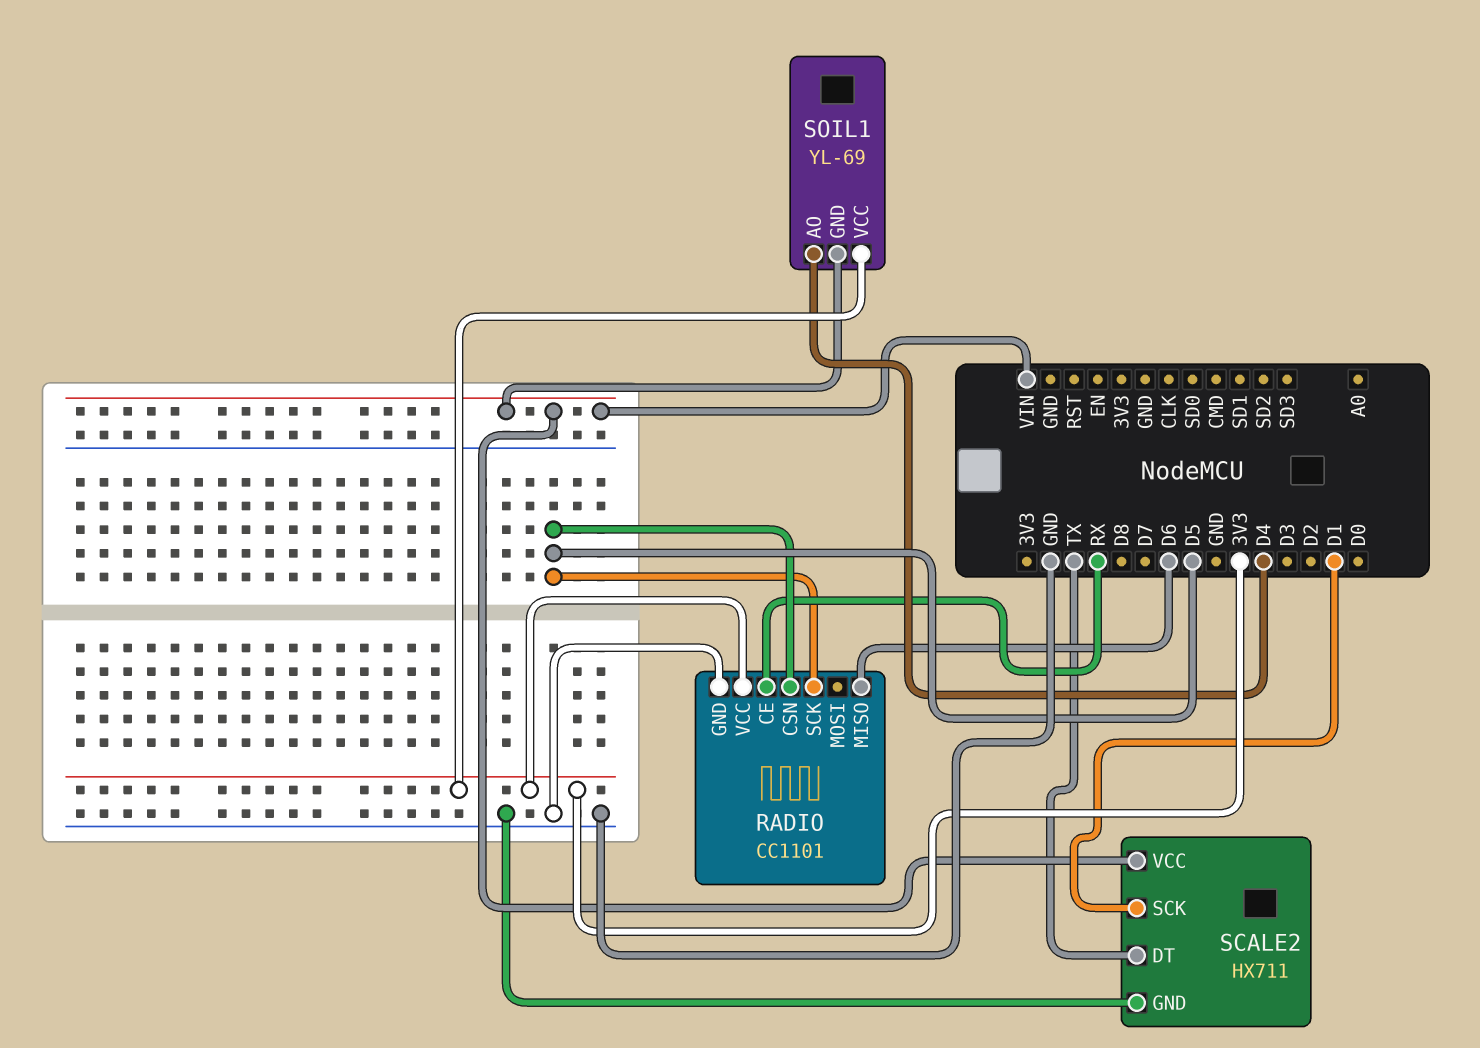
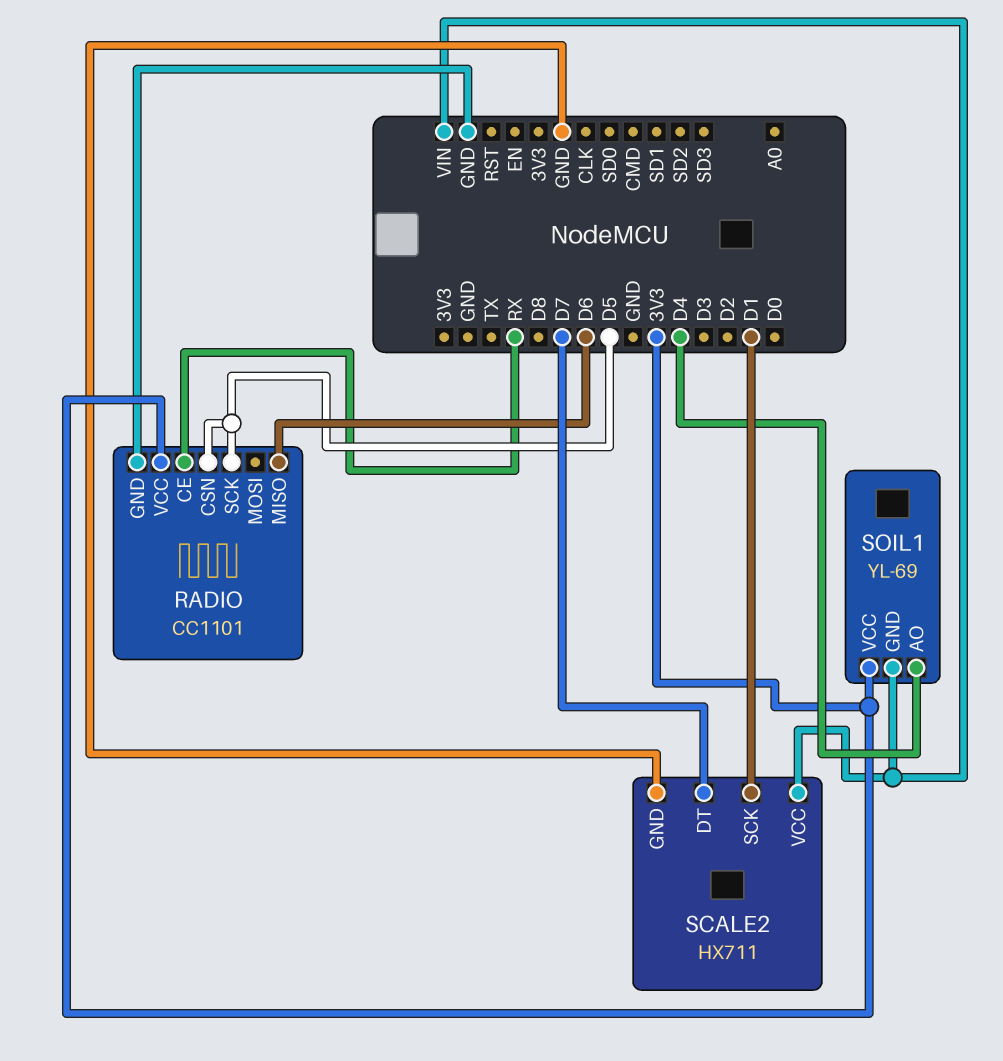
SCALE2 pin DT: TX -> D7

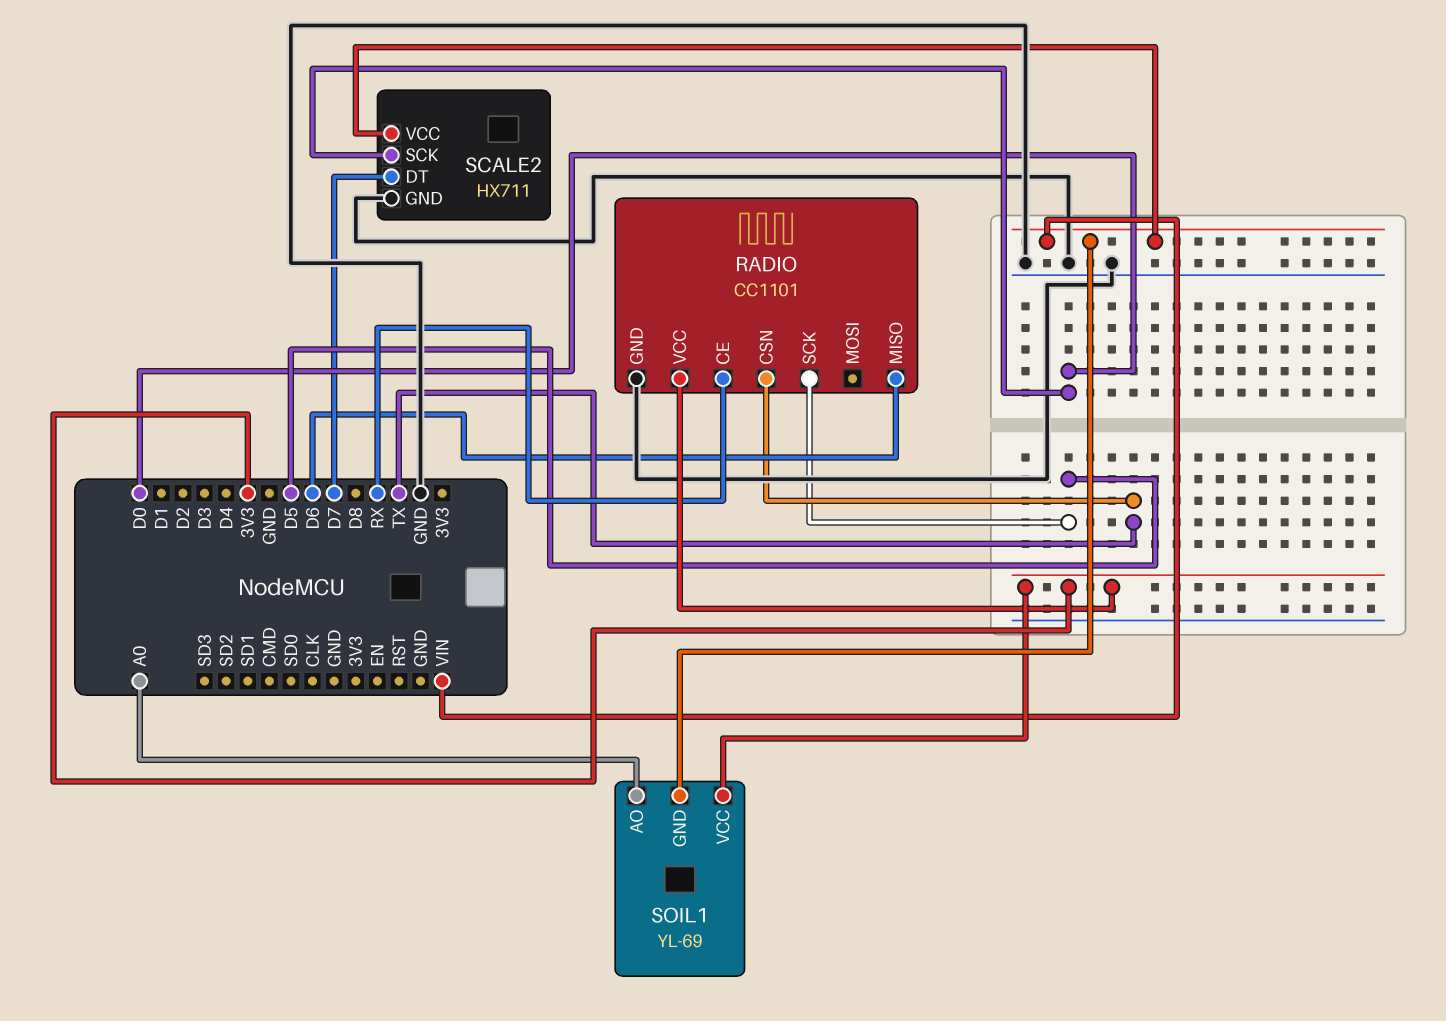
RADIO pin CSN: D5 -> TX
SCALE2 pin SCK: D1 -> D0
SOIL1 pin AO: D4 -> A0

